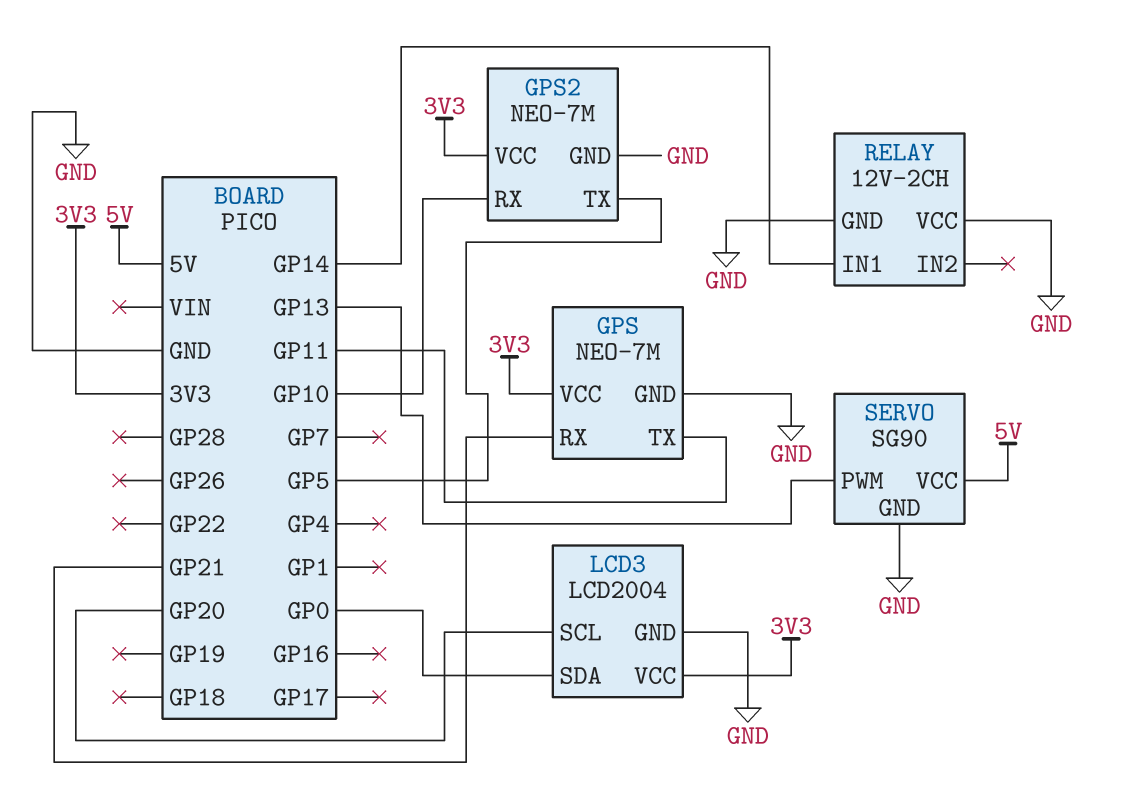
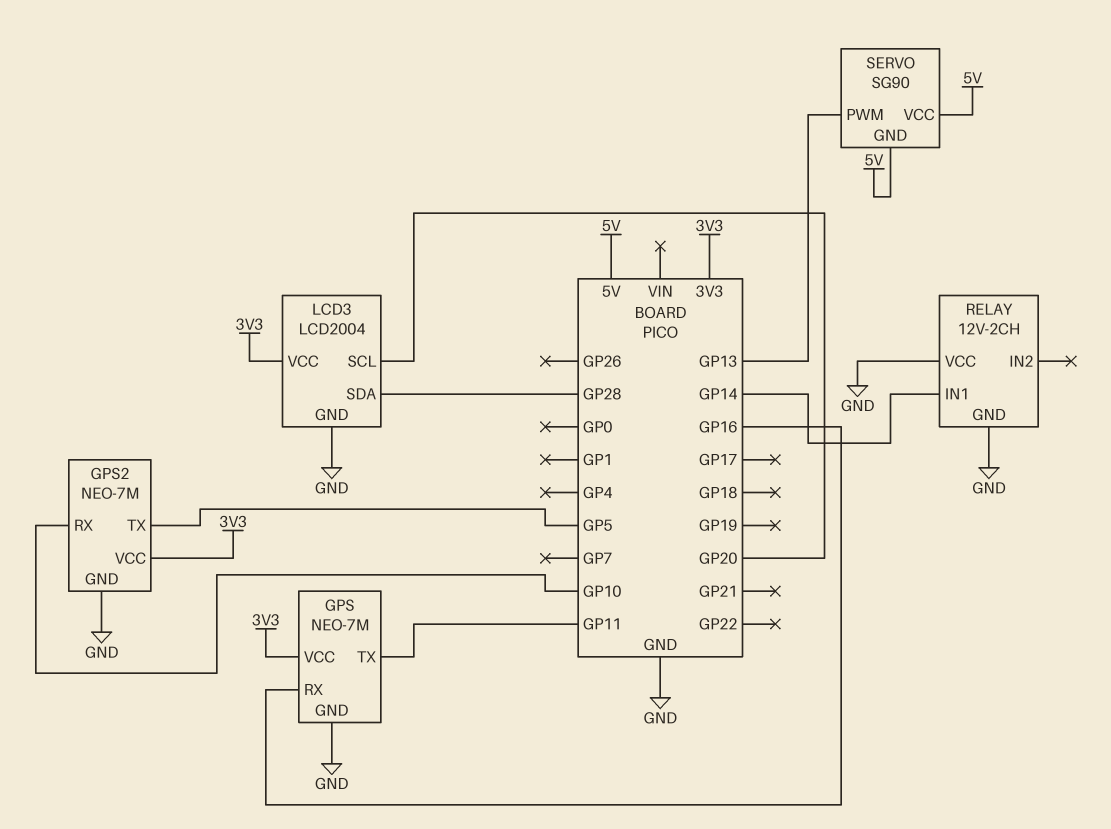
GPS pin RX: GP21 -> GP16
LCD3 pin SDA: GP0 -> GP28
SERVO pin GND: GND -> 5V

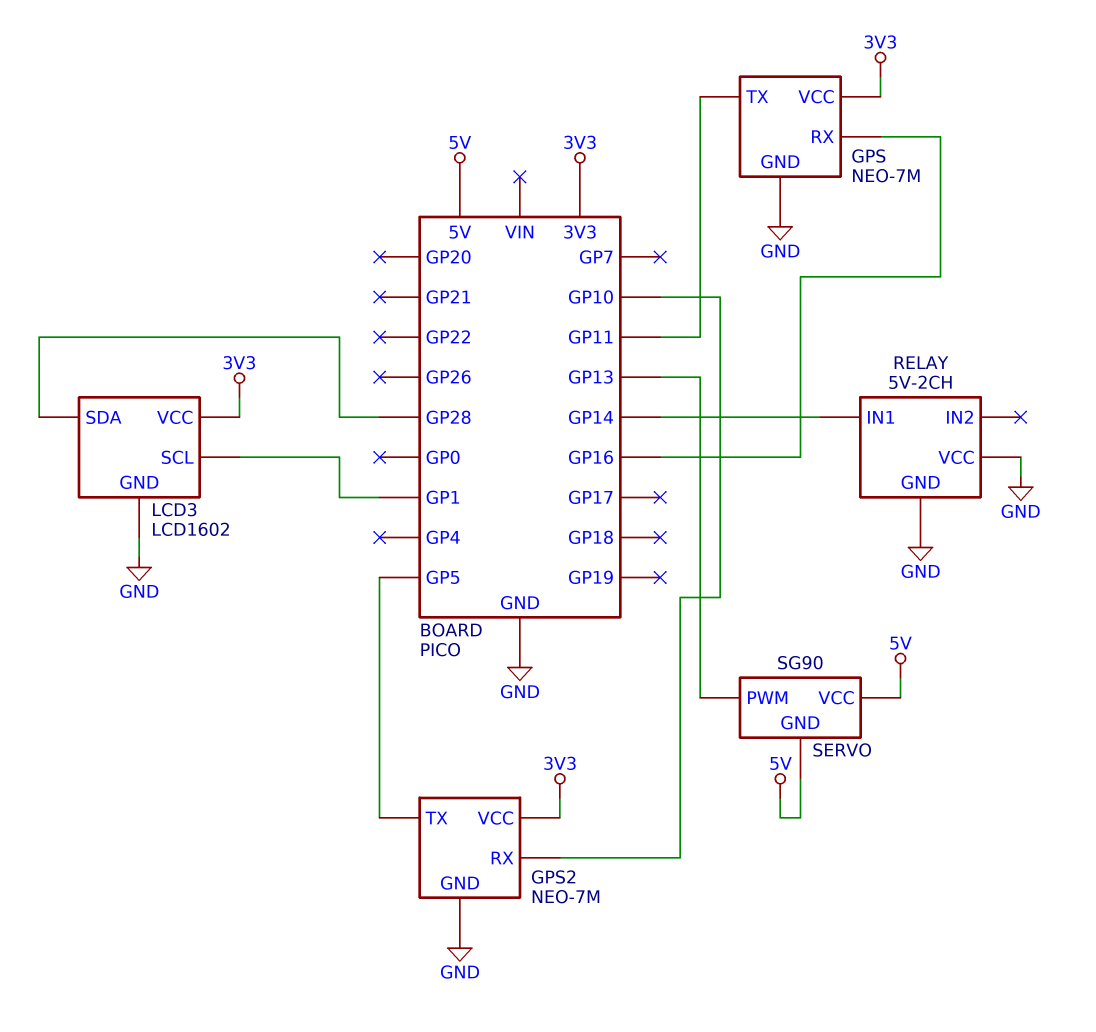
LCD3: LCD2004 -> LCD1602
LCD3 pin SCL: GP20 -> GP1
RELAY: 12V-2CH -> 5V-2CH

